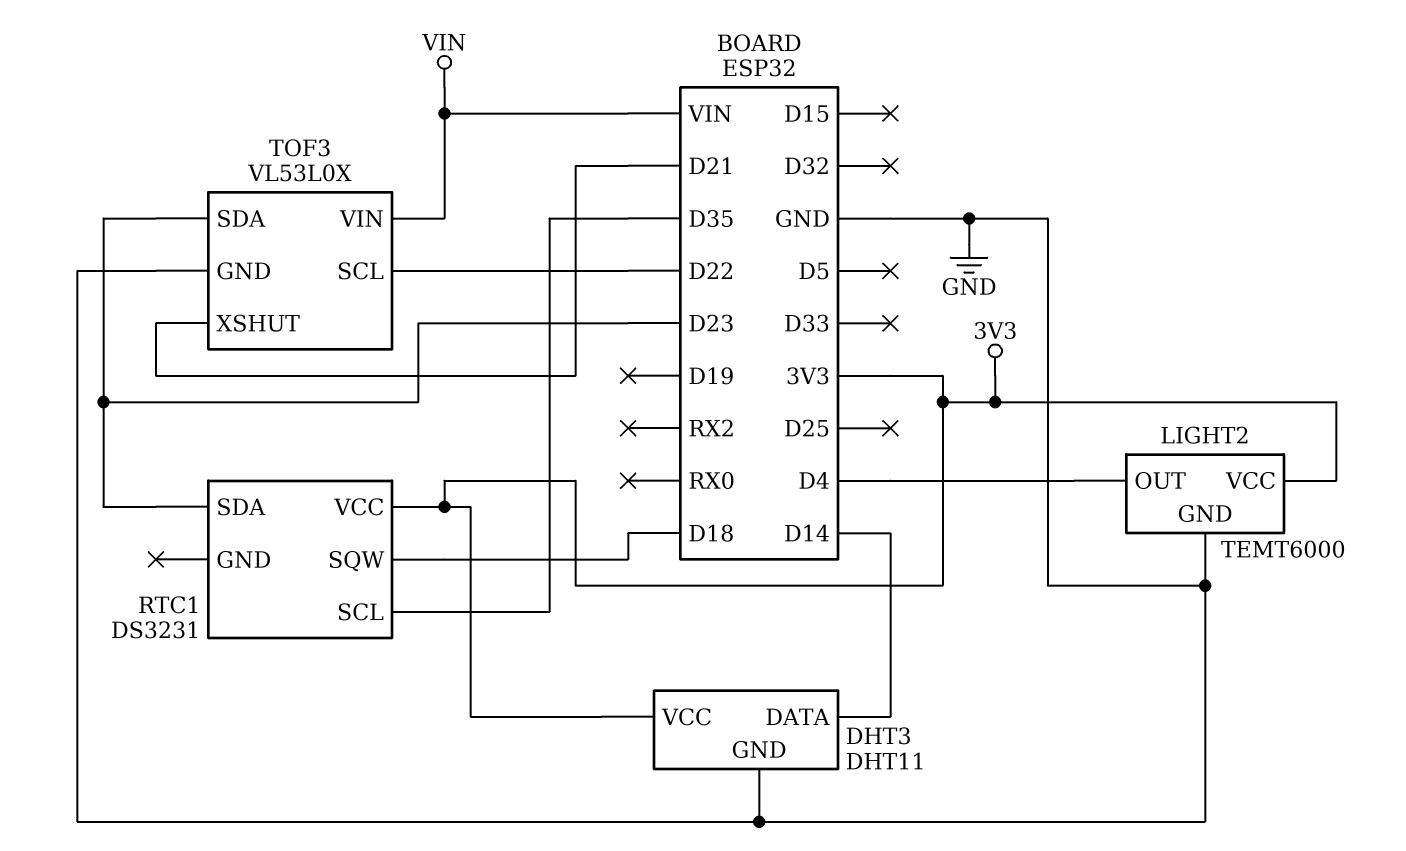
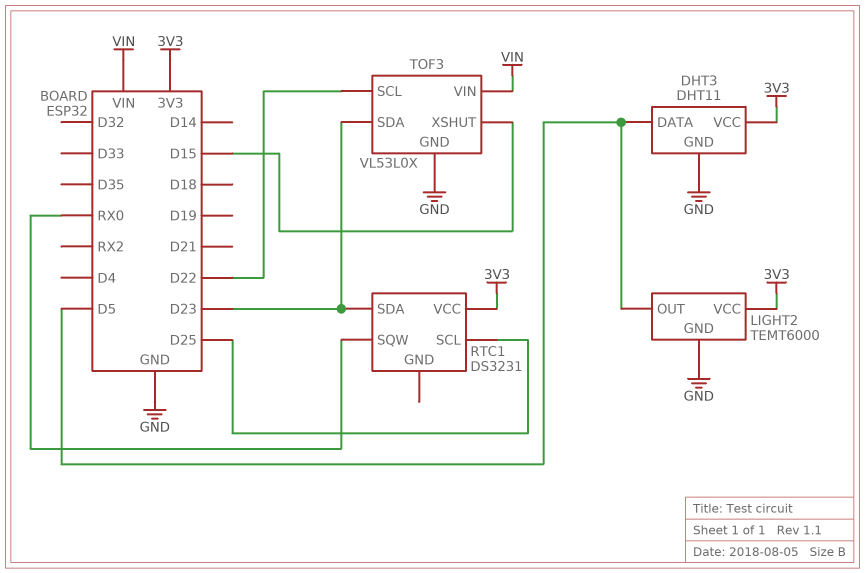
DHT3 pin DATA: D14 -> D5
LIGHT2 pin OUT: D4 -> D5
RTC1 pin SCL: D35 -> D25
RTC1 pin SQW: D18 -> RX0
TOF3 pin XSHUT: D21 -> D15

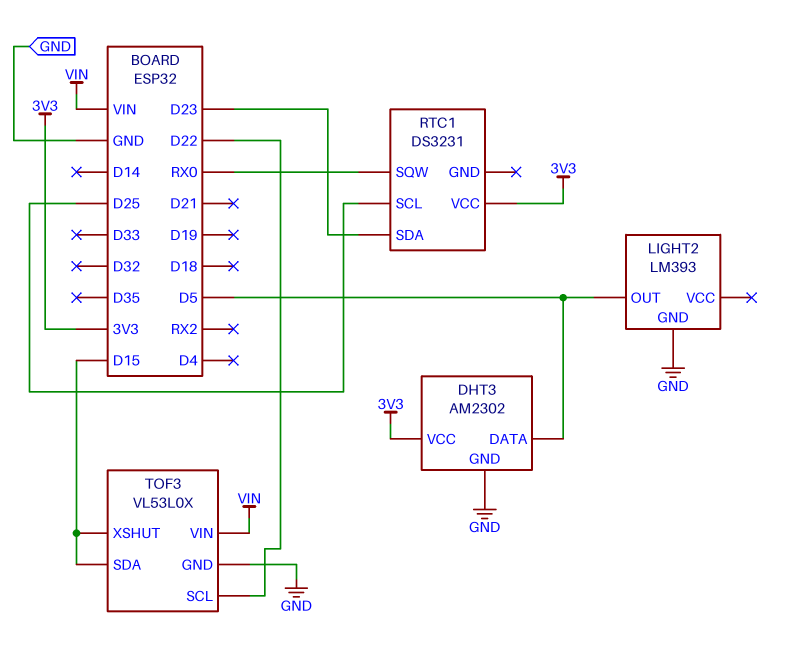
DHT3: DHT11 -> AM2302
LIGHT2: TEMT6000 -> LM393
LIGHT2 pin VCC: 3V3 -> none
TOF3 pin SDA: D23 -> D15

